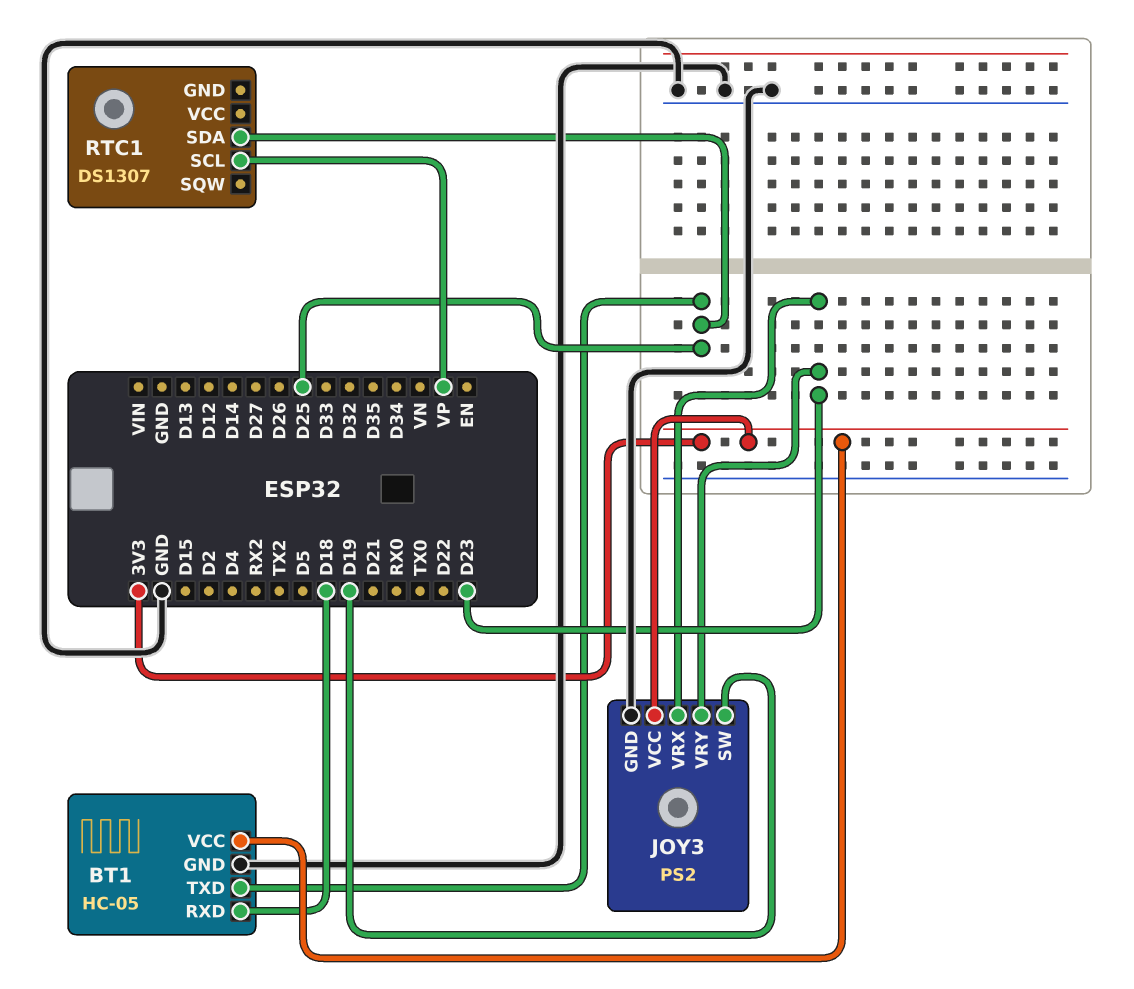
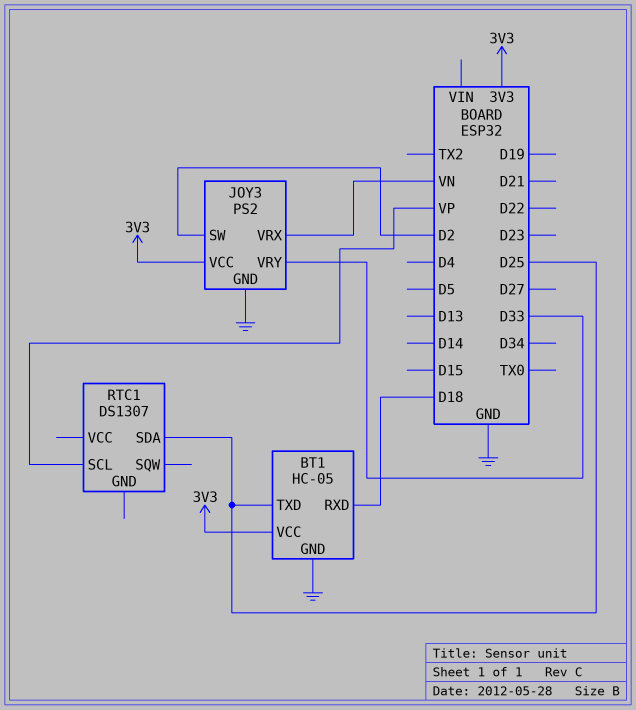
JOY3 pin SW: D19 -> D2
JOY3 pin VRX: D23 -> VN
JOY3 pin VRY: D23 -> D33

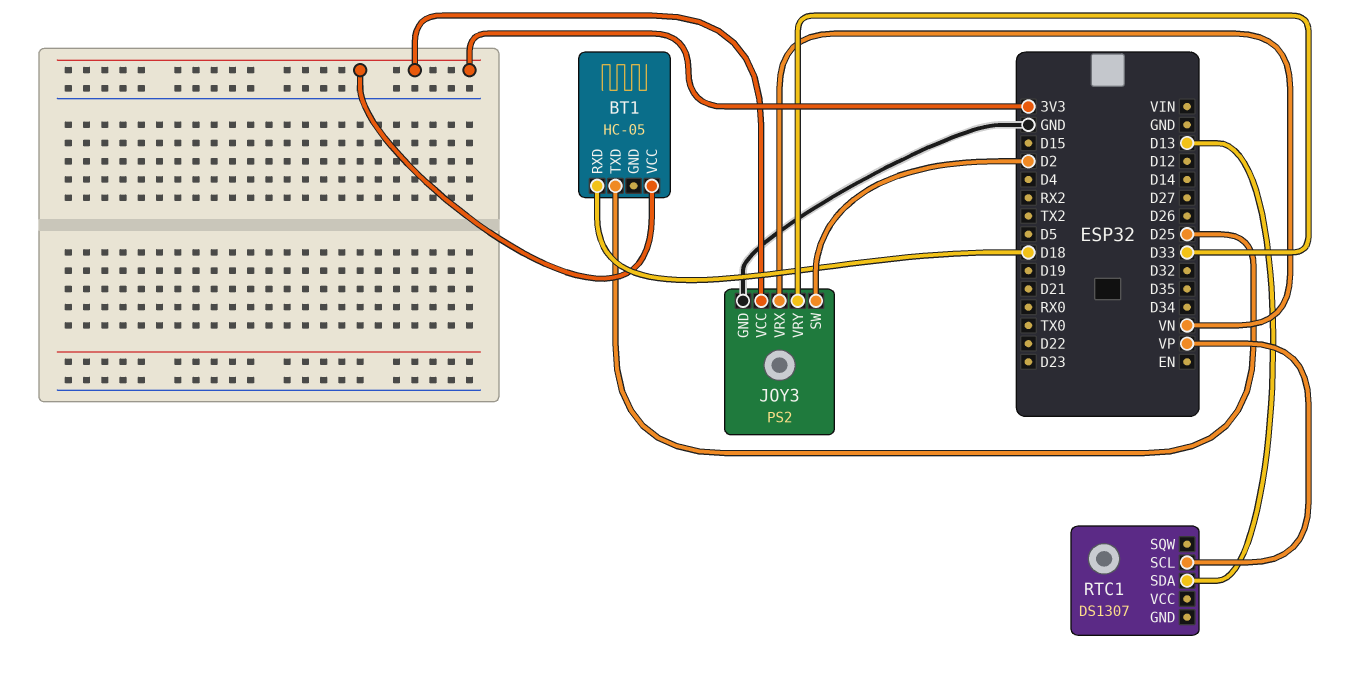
BT1 pin GND: GND -> none
RTC1 pin SDA: D25 -> D13

